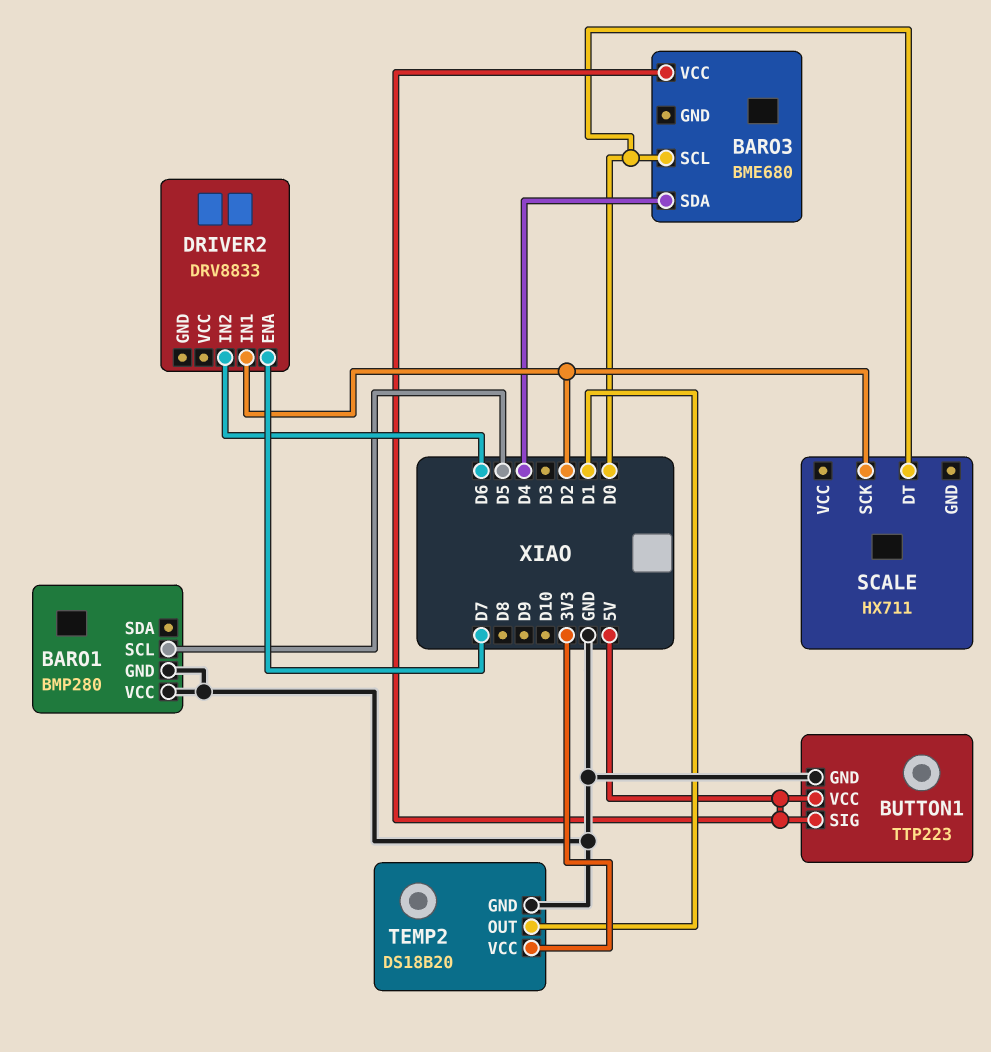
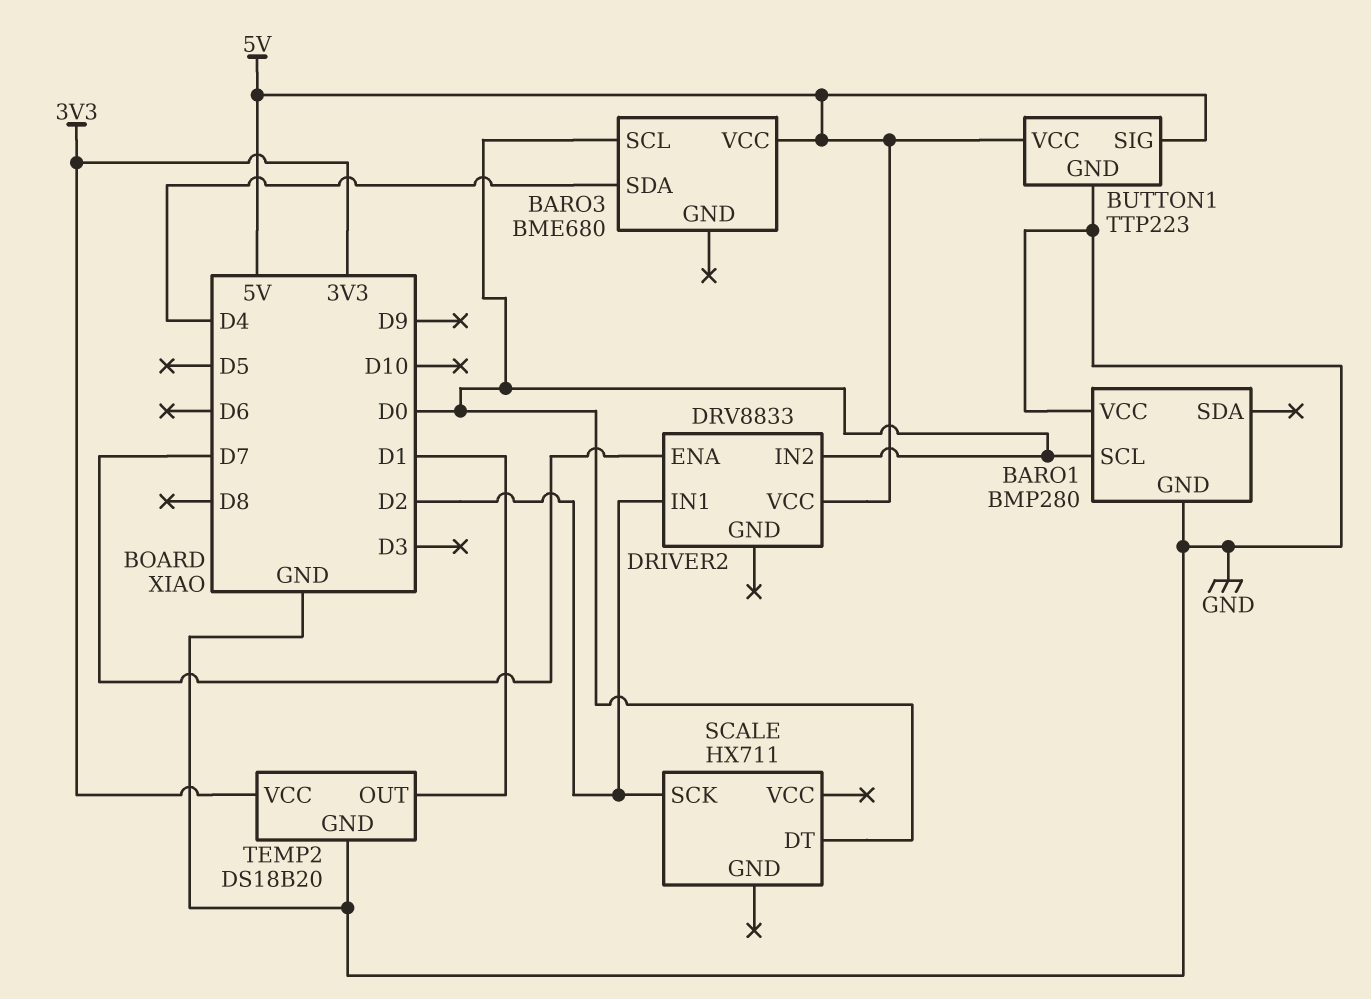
BARO1 pin SCL: D5 -> D0
DRIVER2 pin IN2: D6 -> D0
DRIVER2 pin VCC: none -> 5V

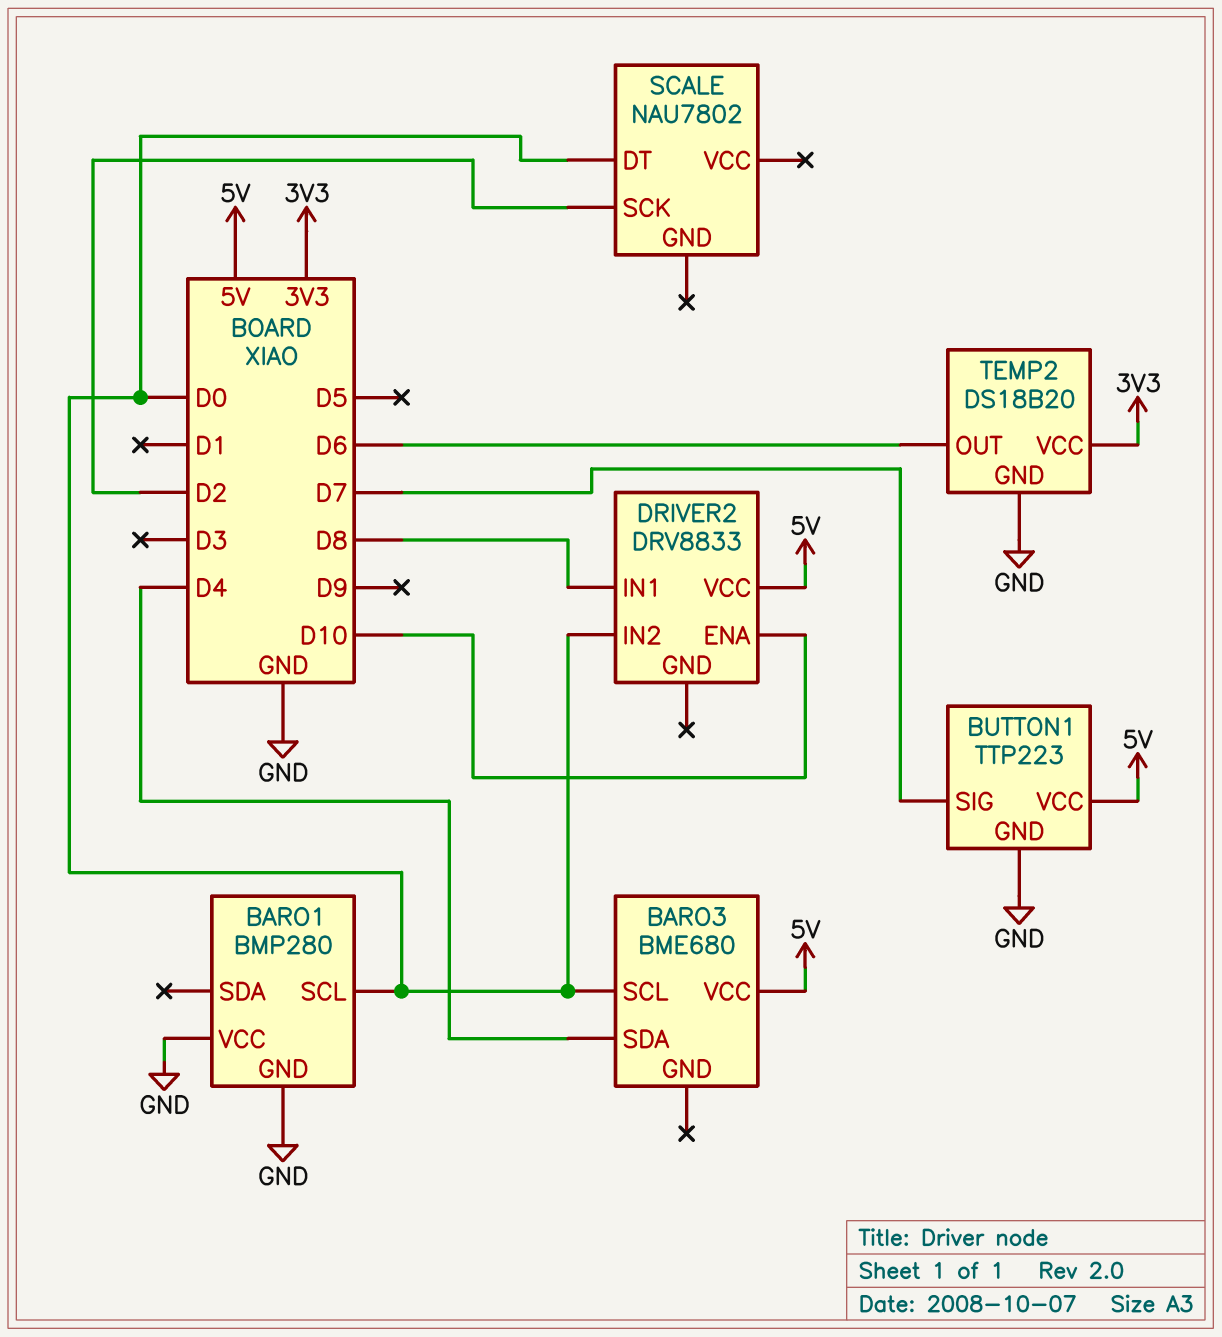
BUTTON1 pin SIG: 5V -> D7
DRIVER2 pin ENA: D7 -> D10
DRIVER2 pin IN1: D2 -> D8
SCALE: HX711 -> NAU7802
TEMP2 pin OUT: D1 -> D6

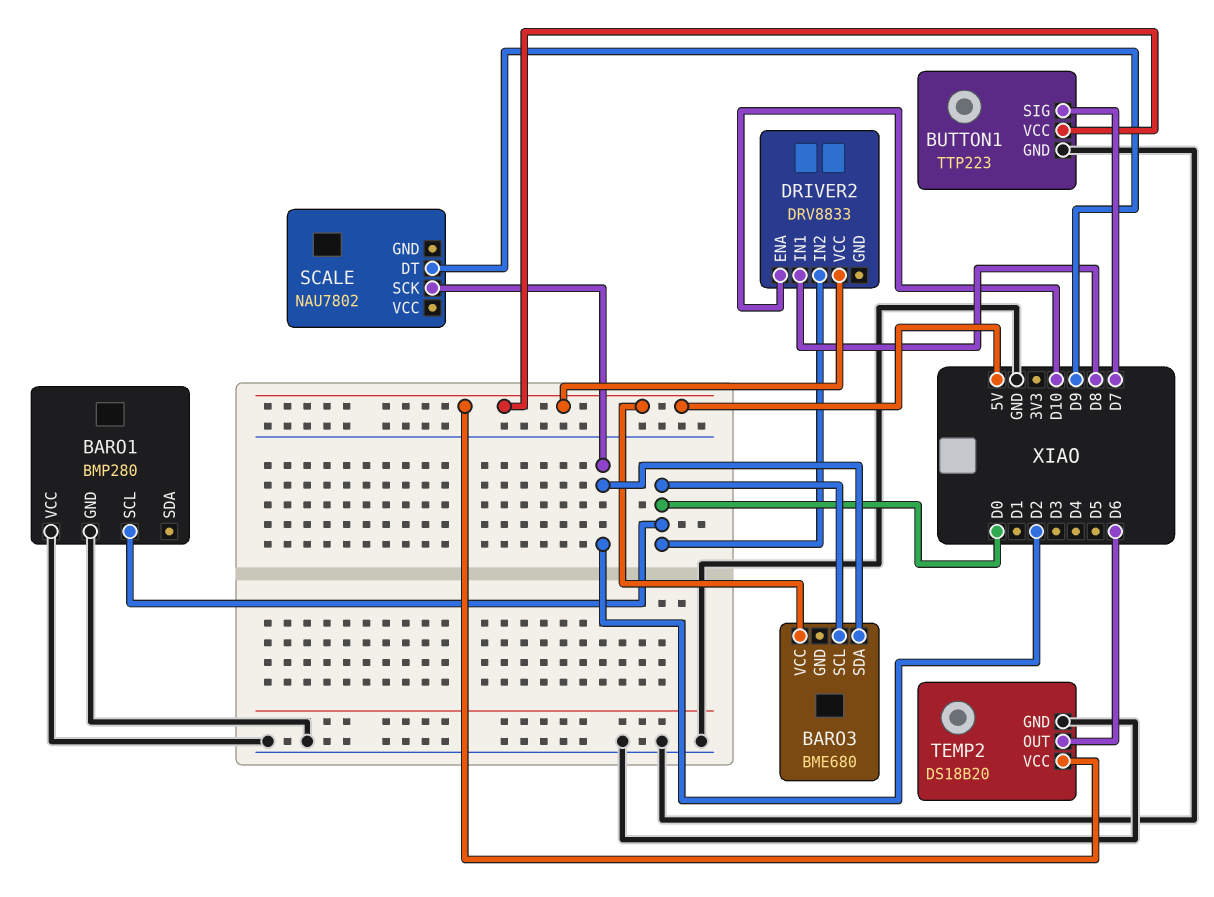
BARO3 pin SDA: D4 -> D2
SCALE pin DT: D0 -> D9
TEMP2 pin VCC: 3V3 -> 5V

